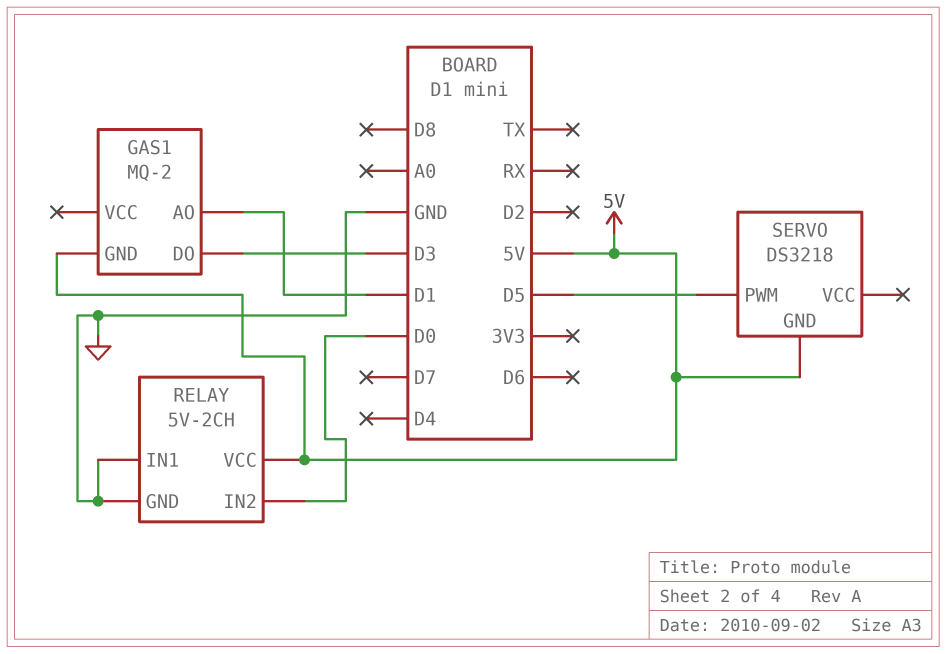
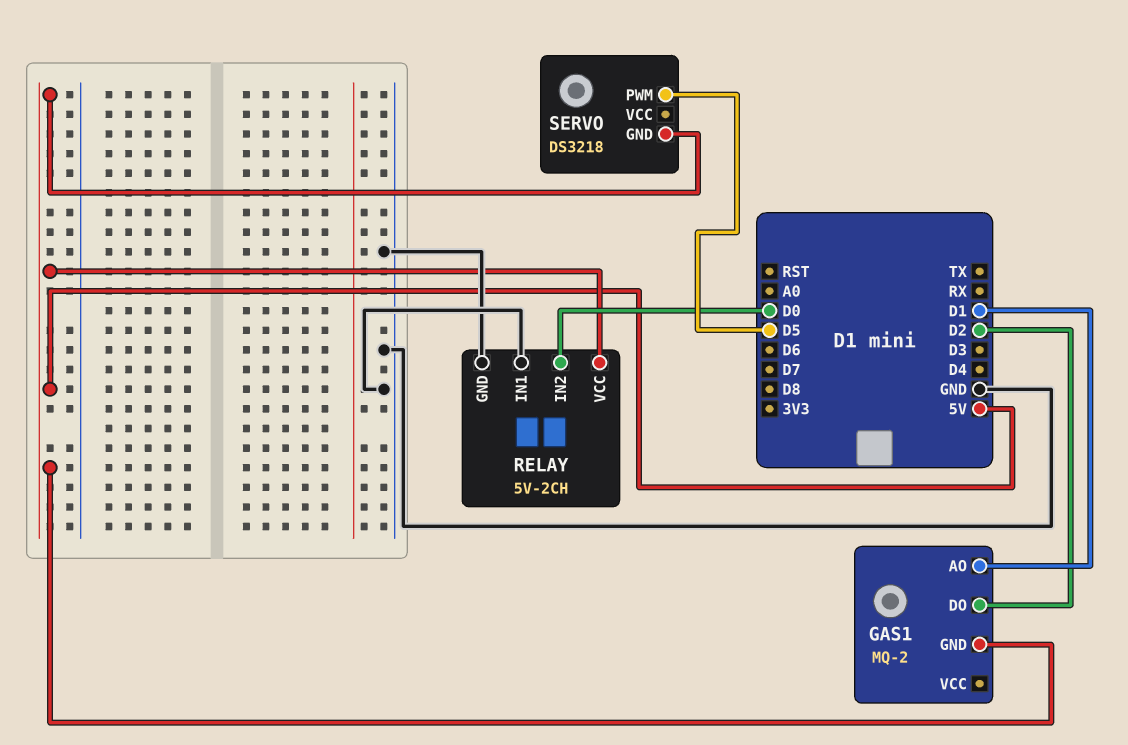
GAS1 pin DO: D3 -> D2

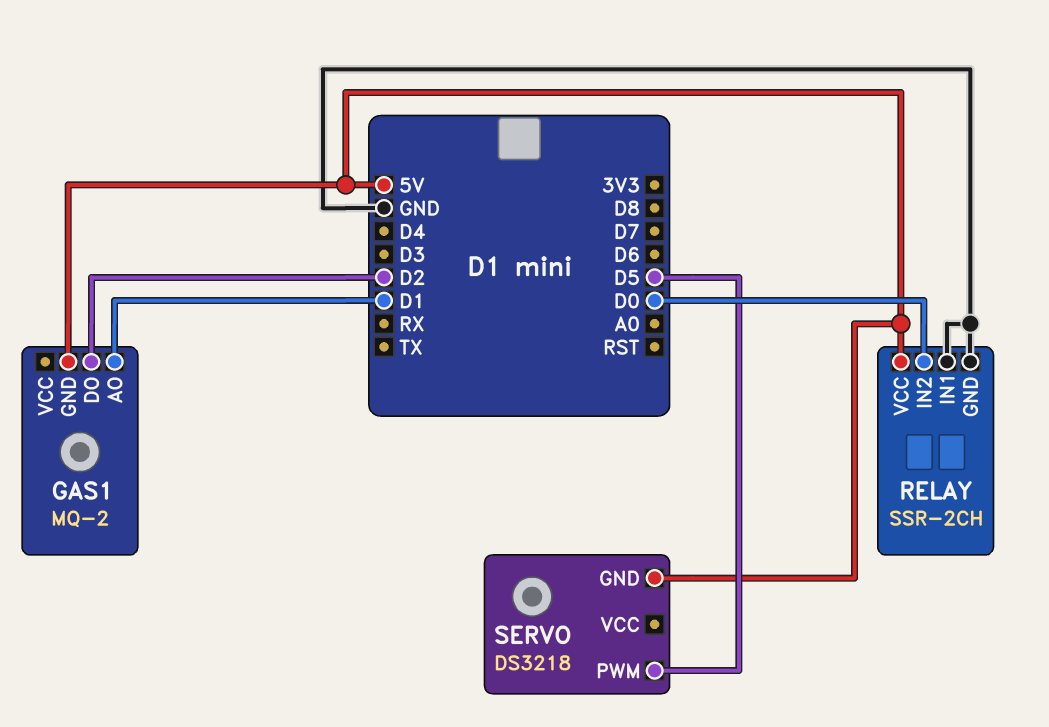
RELAY: 5V-2CH -> SSR-2CH

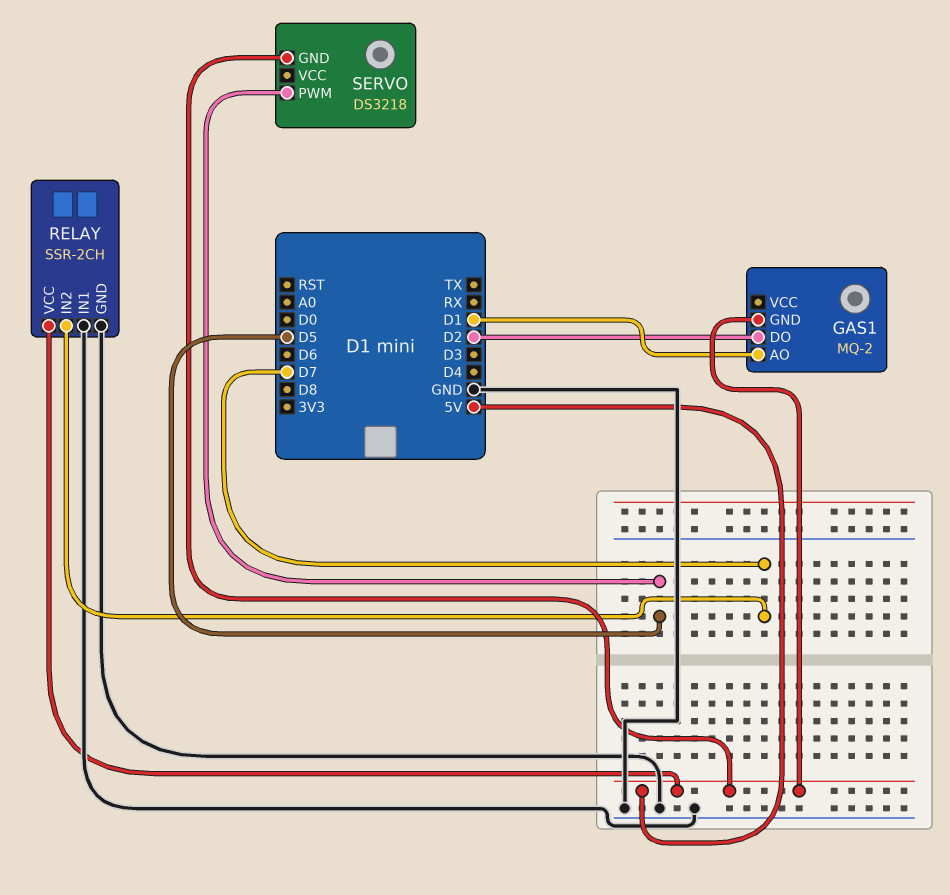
RELAY pin IN2: D0 -> D7

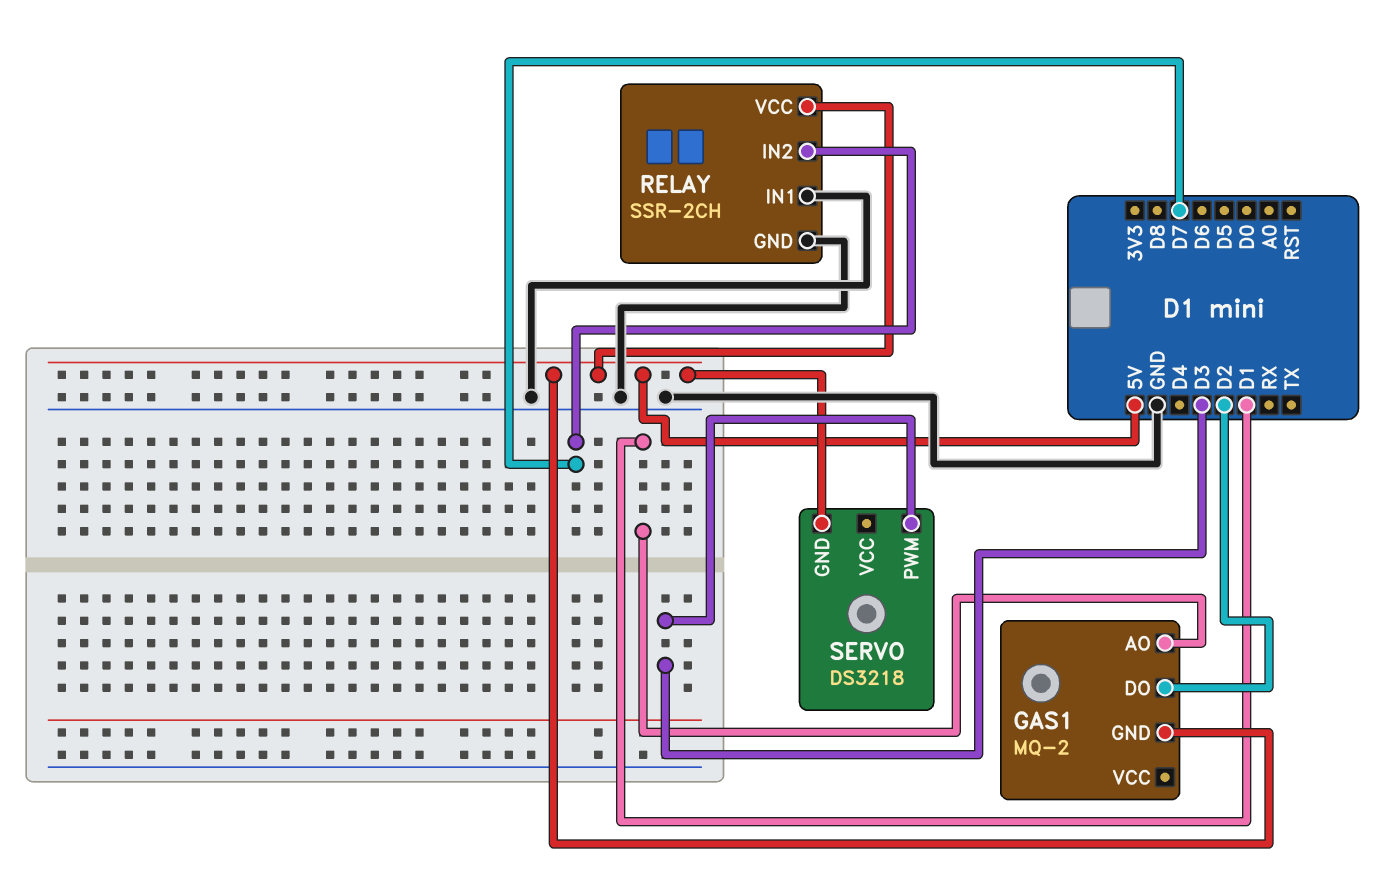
SERVO pin PWM: D5 -> D3

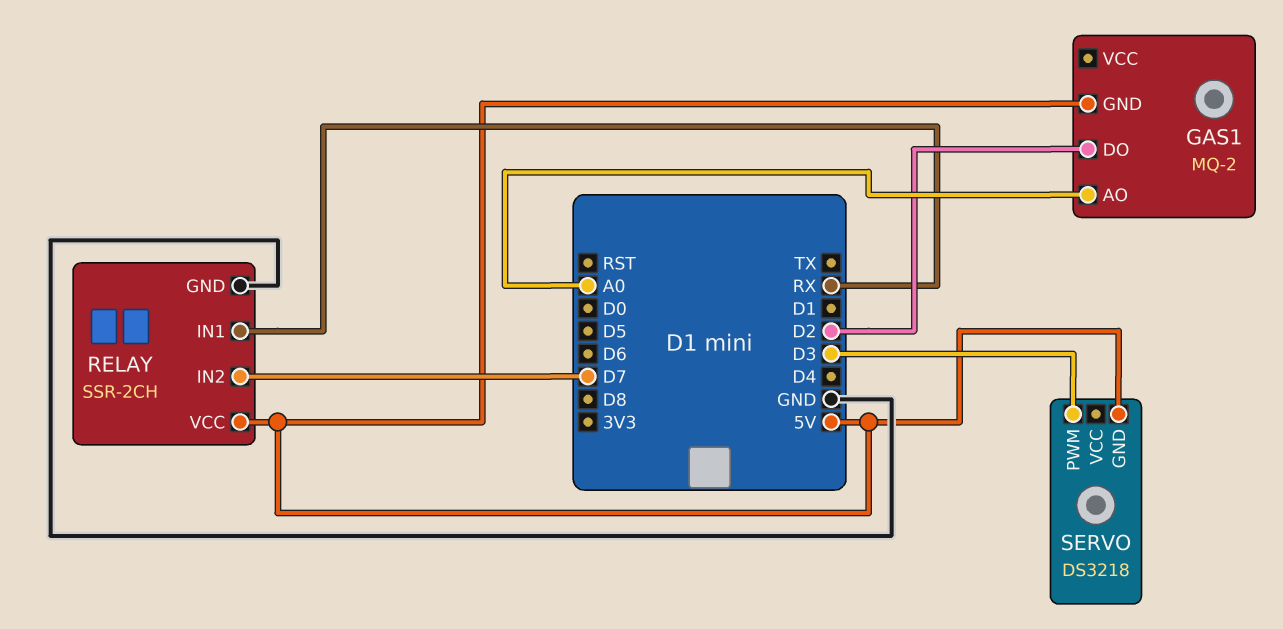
GAS1 pin AO: D1 -> A0
RELAY pin IN1: GND -> RX

